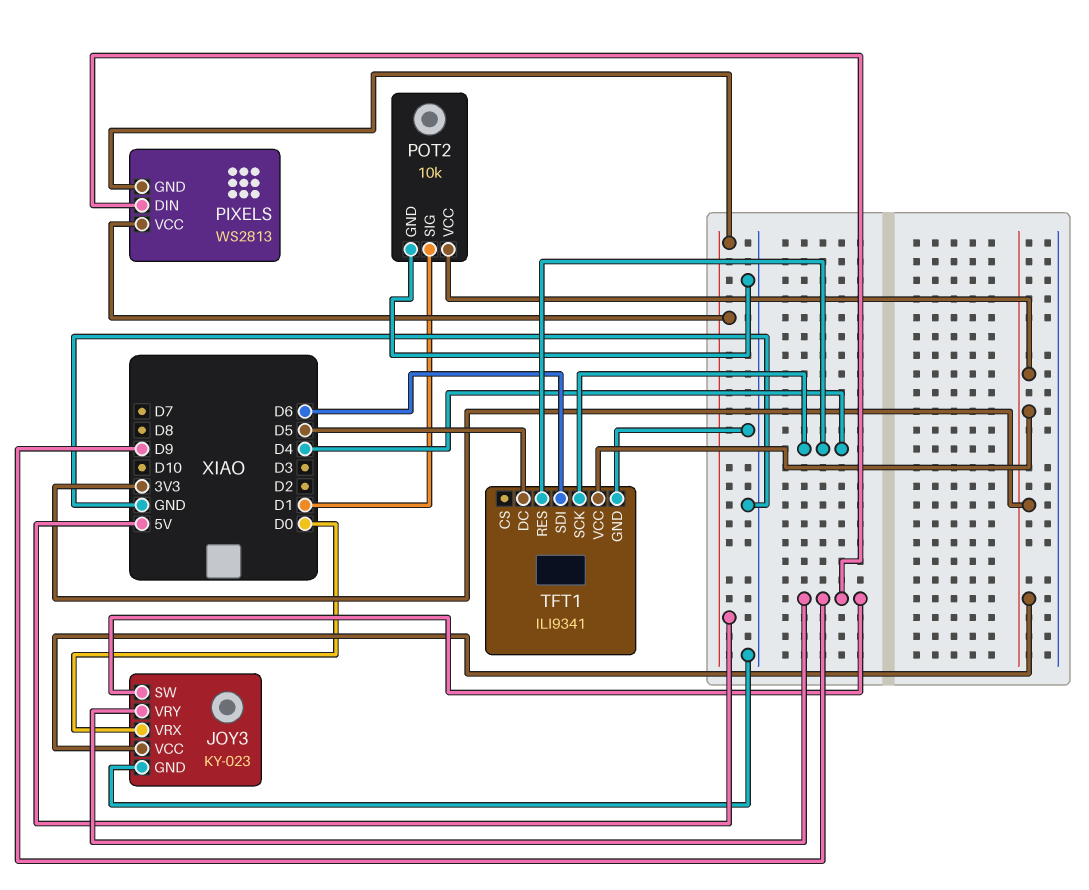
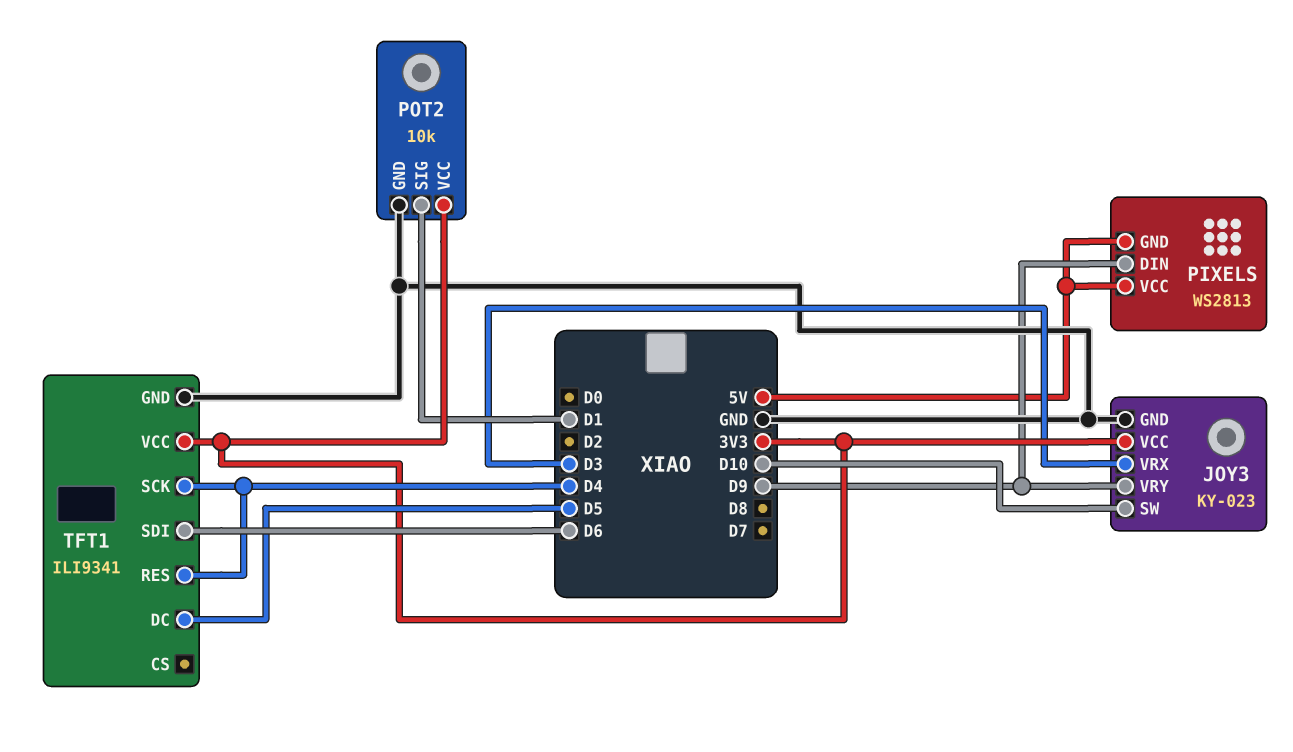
JOY3 pin SW: D9 -> D10
JOY3 pin VRX: D0 -> D3

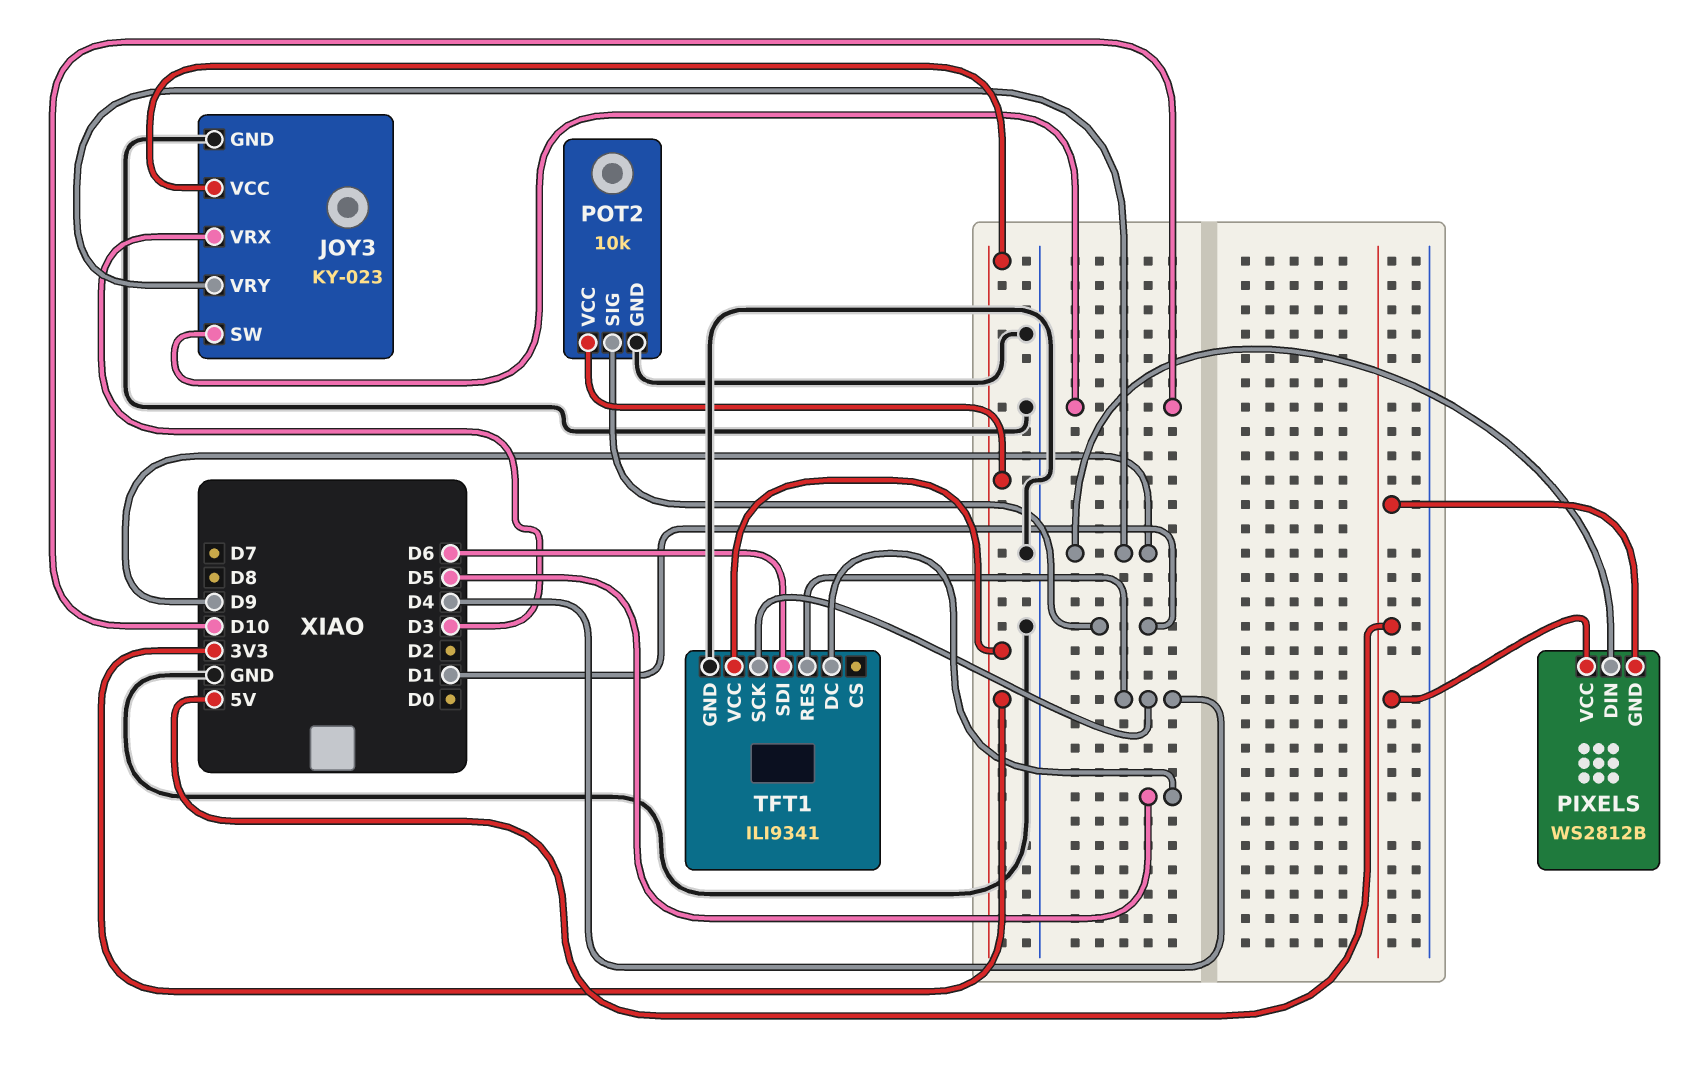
PIXELS: WS2813 -> WS2812B

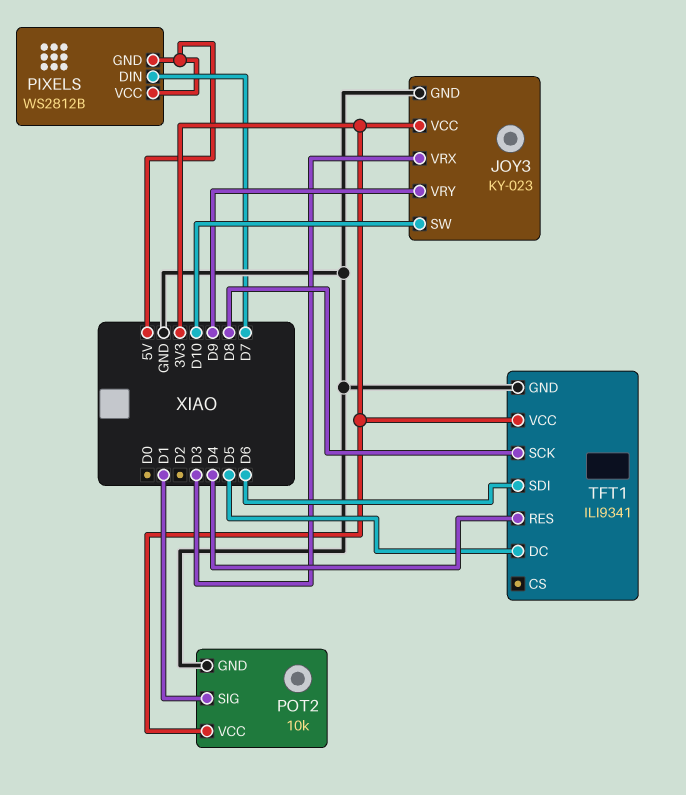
PIXELS pin DIN: D9 -> D7
TFT1 pin SCK: D4 -> D8

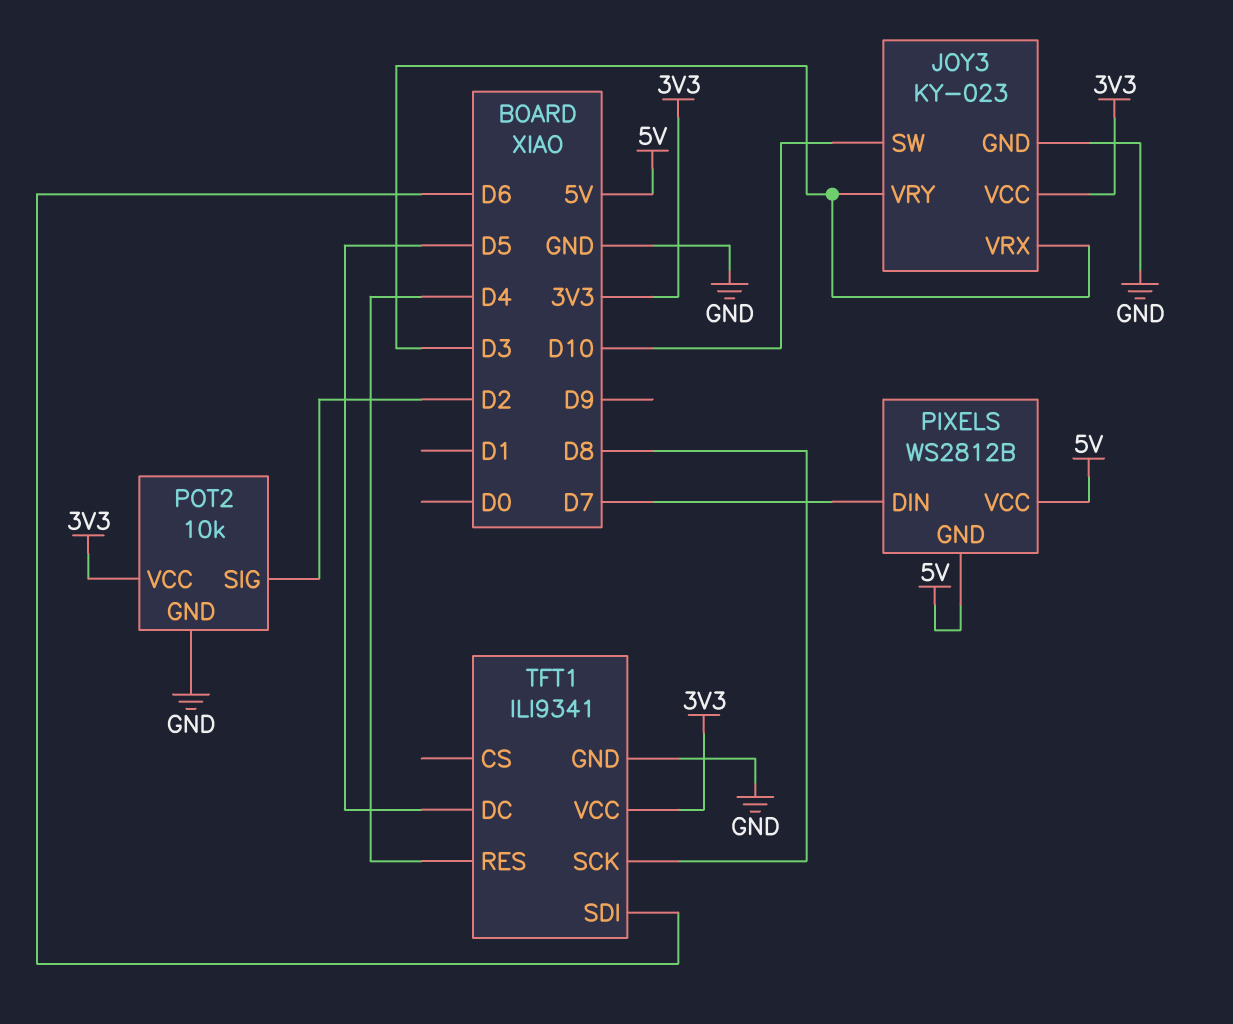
JOY3 pin VRY: D9 -> D3
POT2 pin SIG: D1 -> D2

